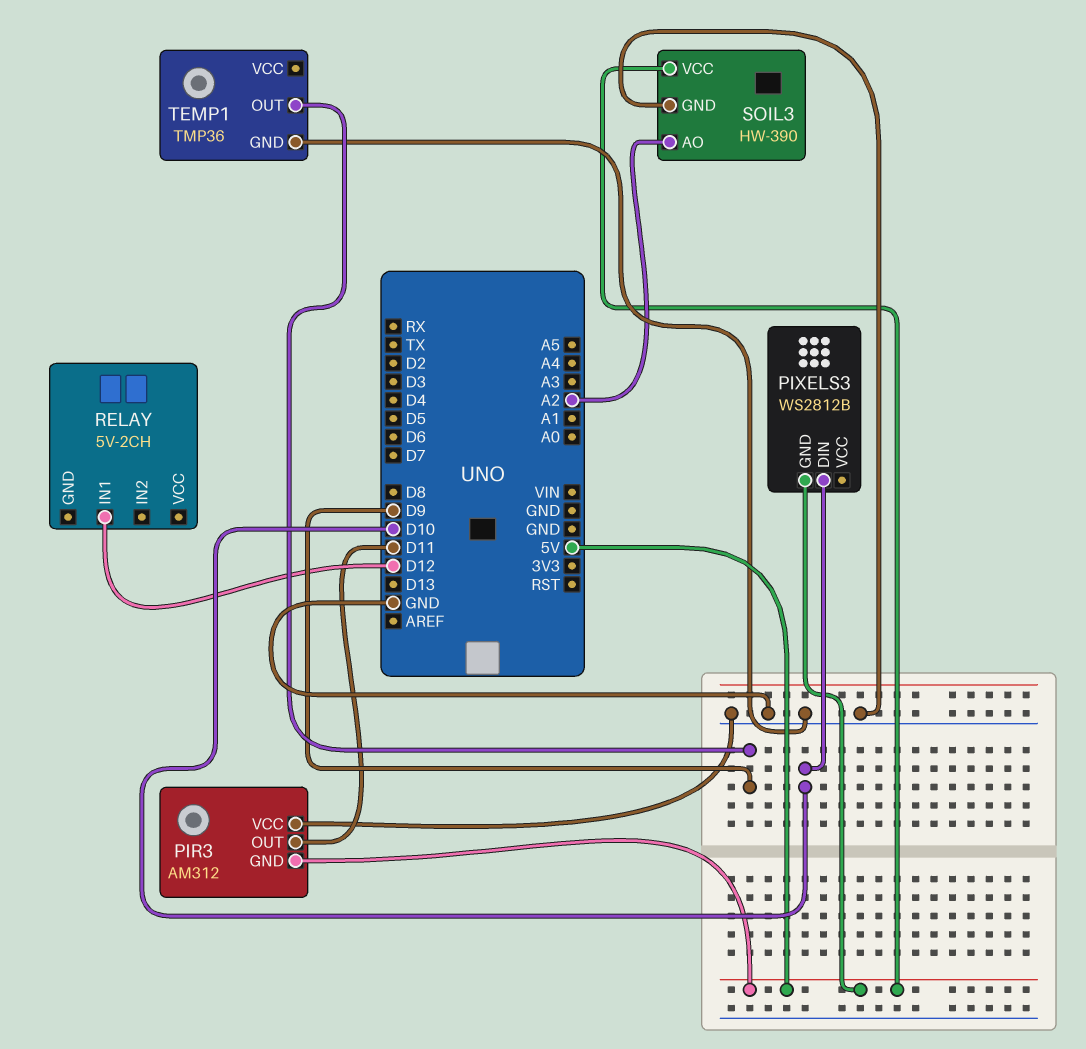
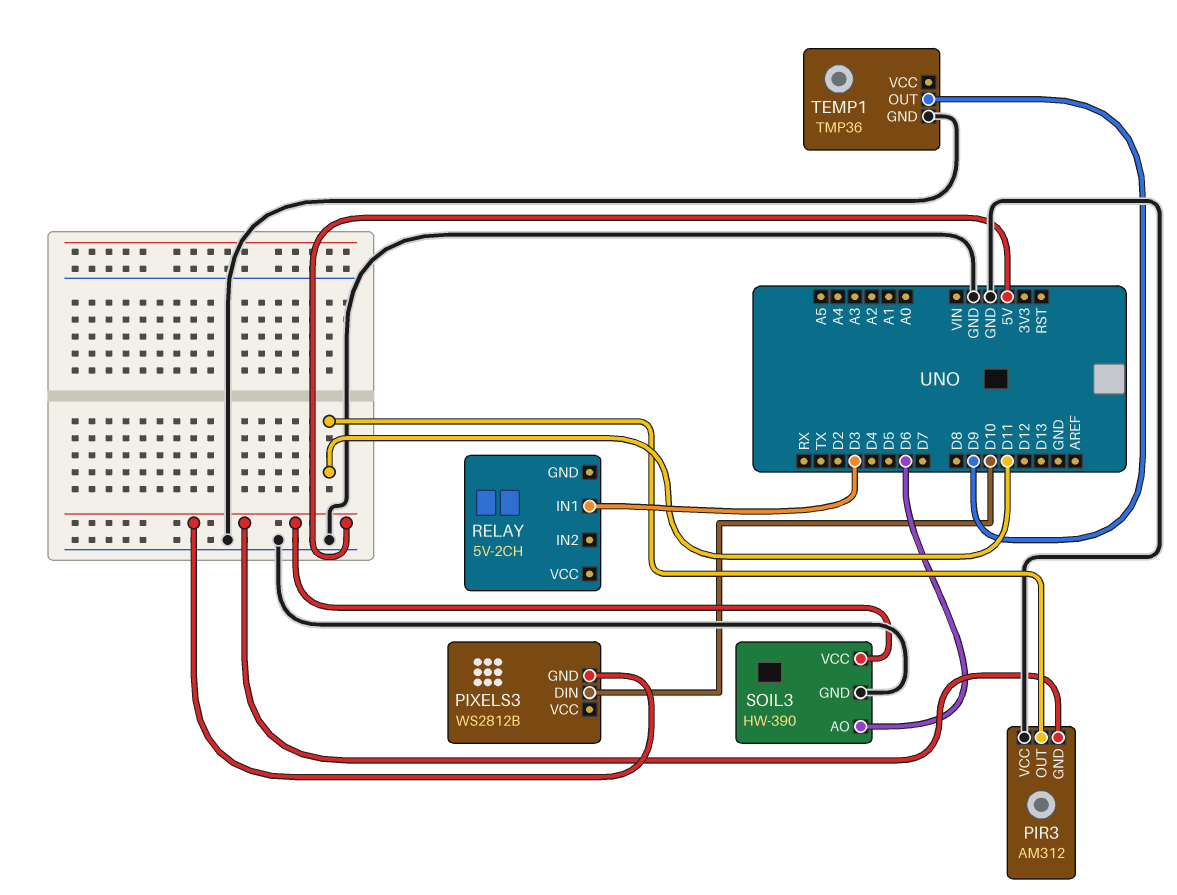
RELAY pin IN1: D12 -> D3
SOIL3 pin AO: A2 -> D6

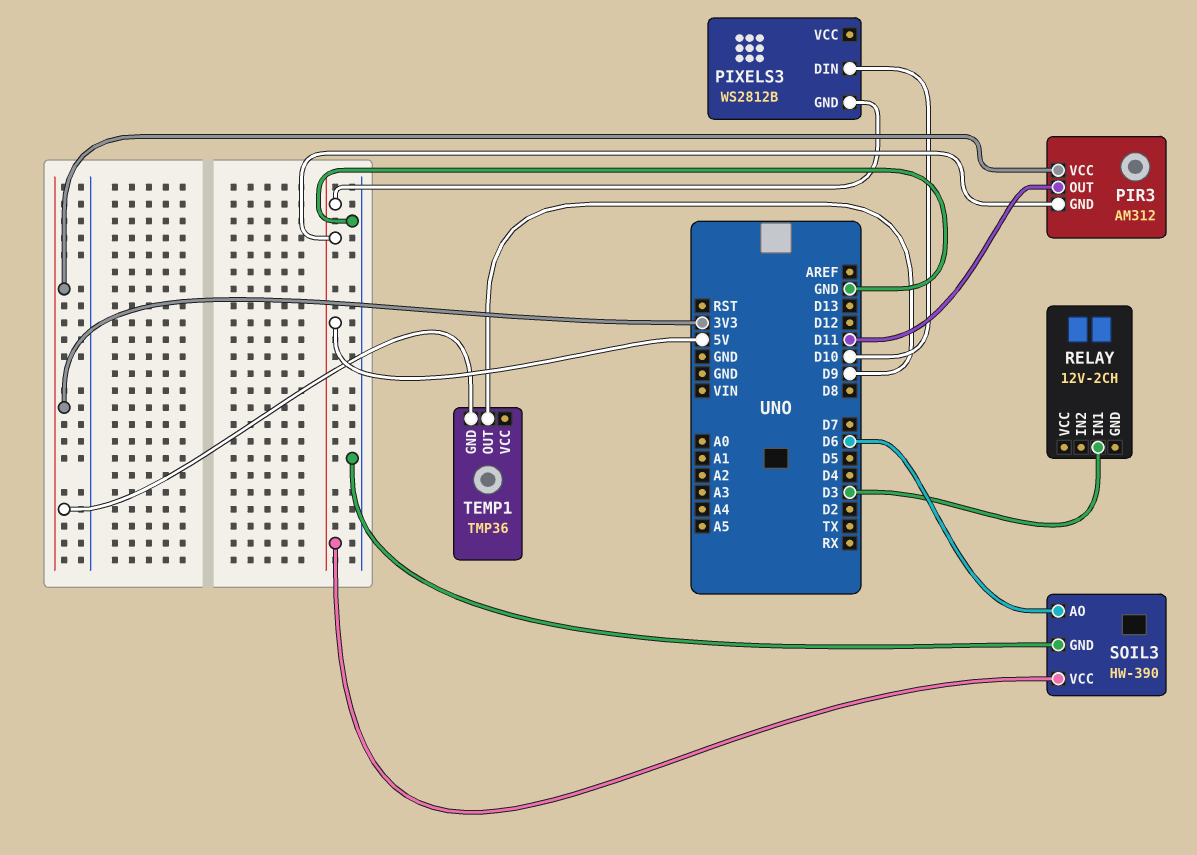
PIR3 pin VCC: GND -> 3V3
RELAY: 5V-2CH -> 12V-2CH
TEMP1 pin GND: GND -> 3V3

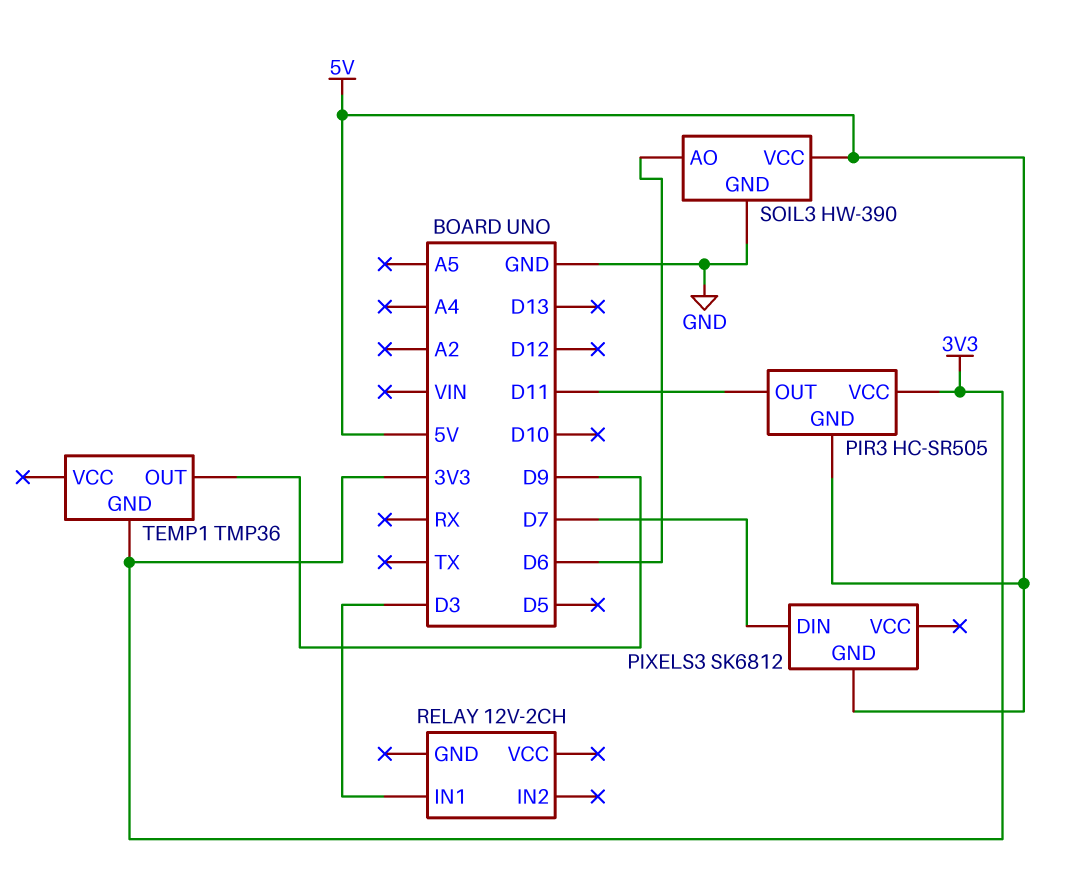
PIR3: AM312 -> HC-SR505
PIXELS3: WS2812B -> SK6812
PIXELS3 pin DIN: D10 -> D7

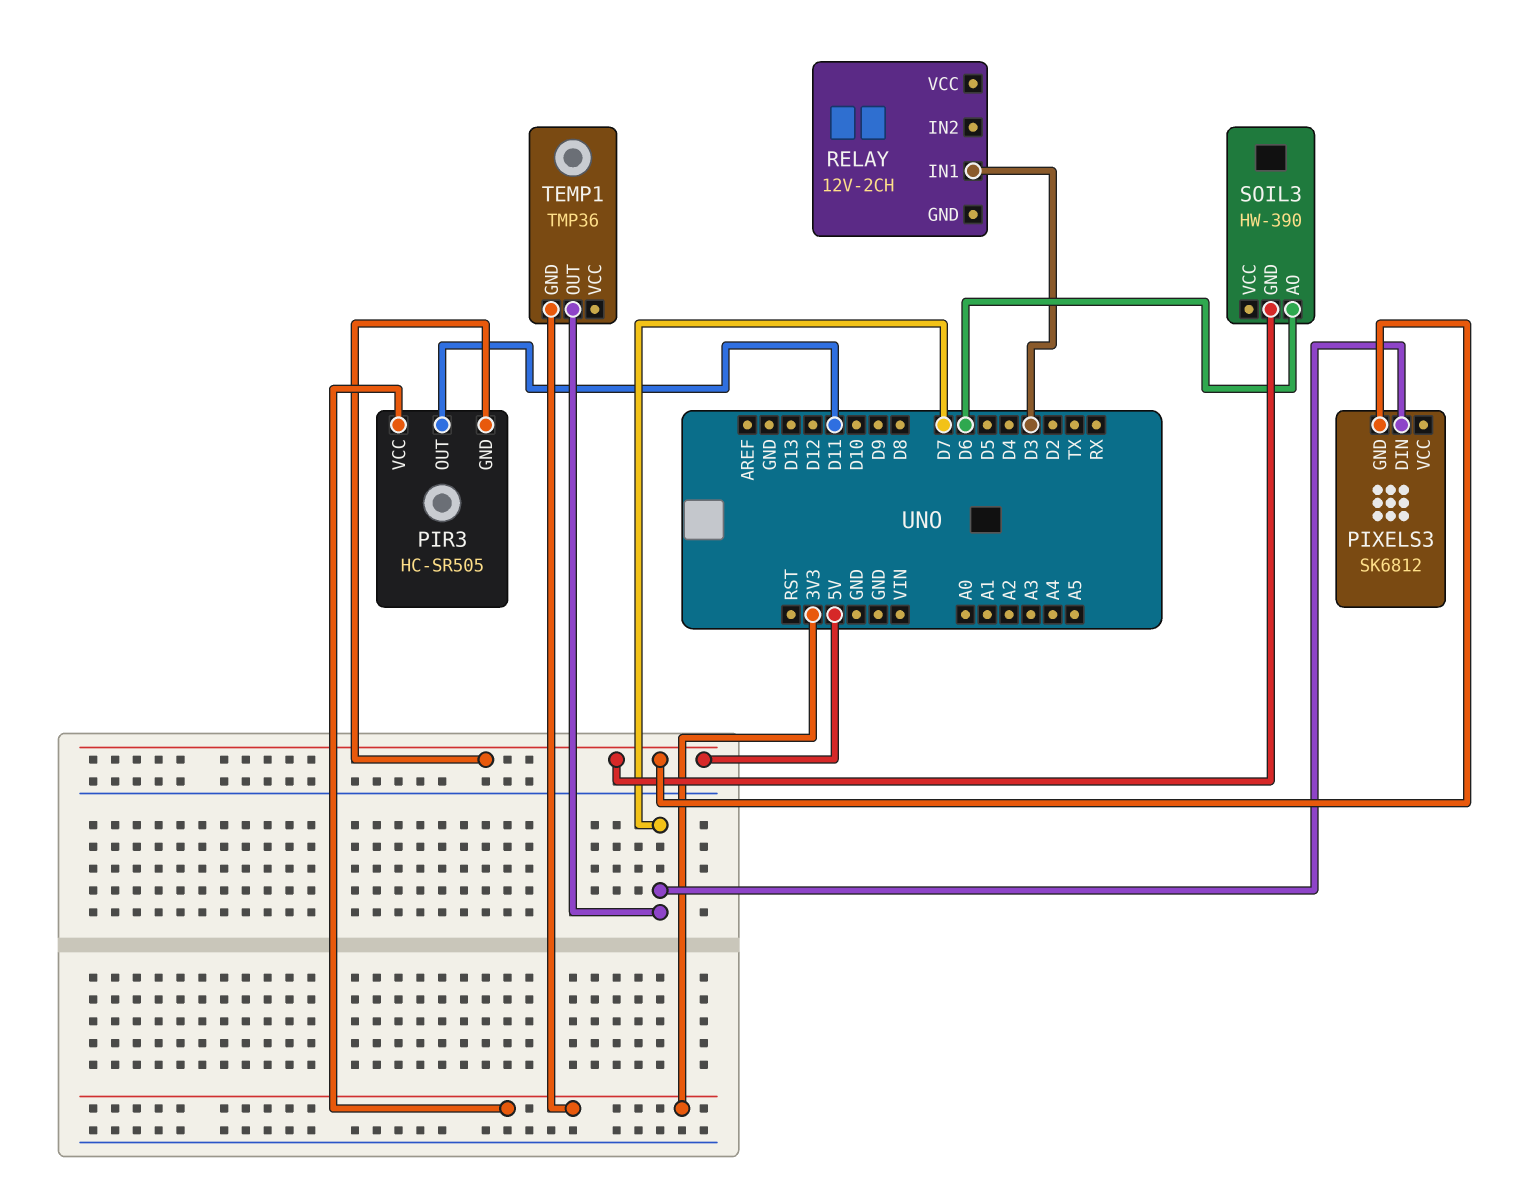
SOIL3 pin GND: GND -> 5V
SOIL3 pin VCC: 5V -> none
TEMP1 pin OUT: D9 -> D7

